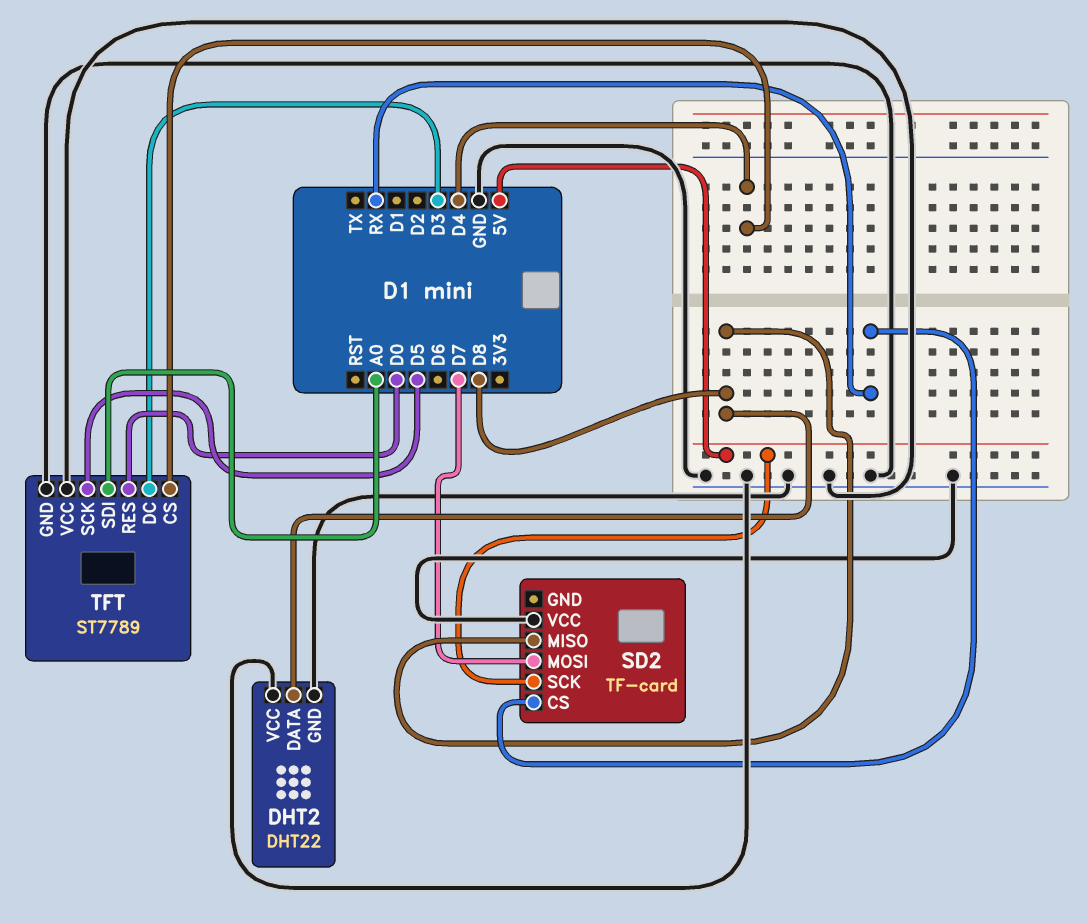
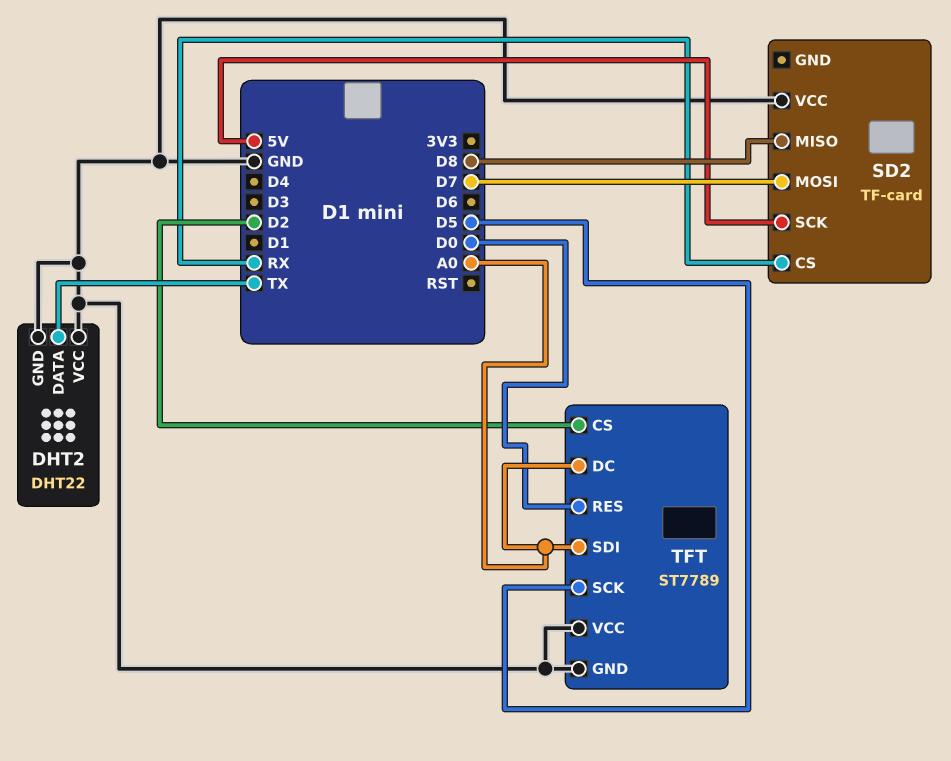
DHT2 pin DATA: D8 -> TX
TFT pin CS: D4 -> D2
TFT pin DC: D3 -> A0

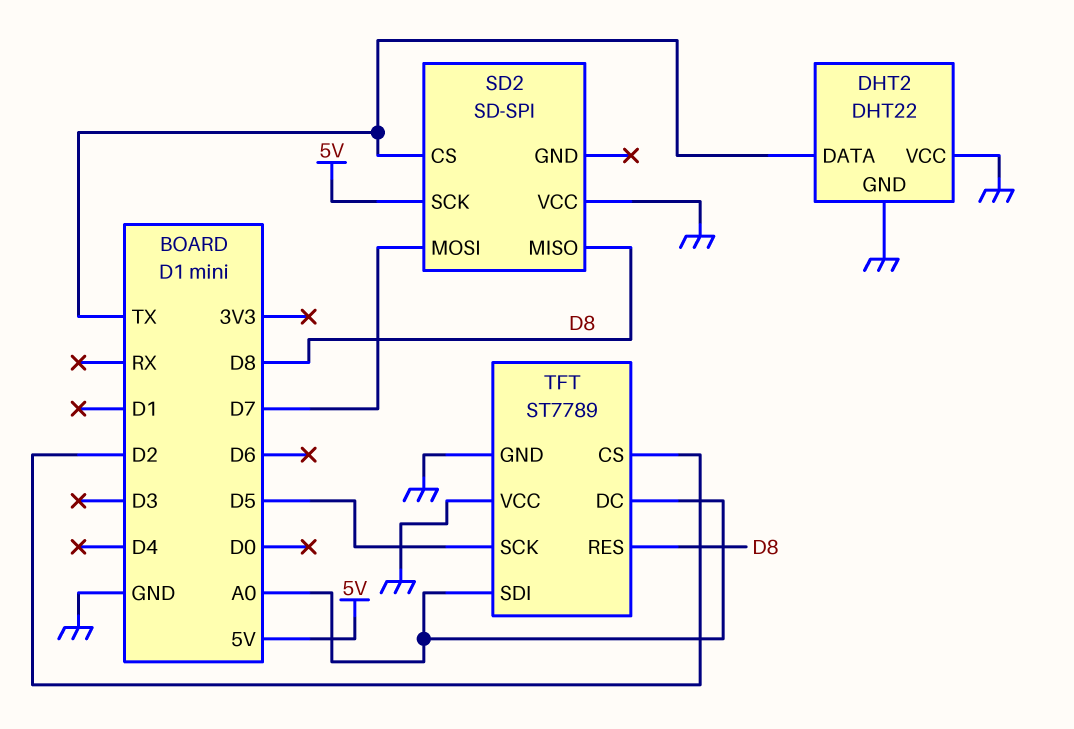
SD2: TF-card -> SD-SPI
SD2 pin CS: RX -> TX
TFT pin RES: D0 -> D8

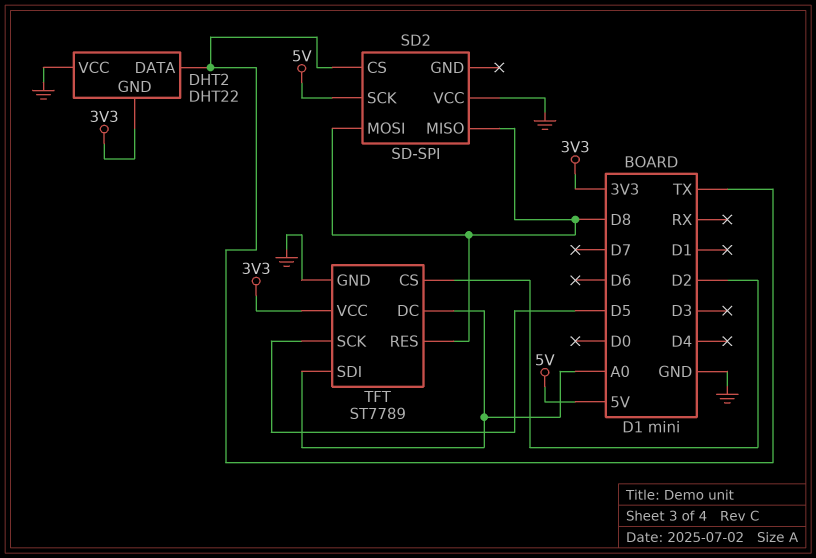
DHT2 pin GND: GND -> 3V3
SD2 pin MOSI: D7 -> D8
TFT pin VCC: GND -> 3V3

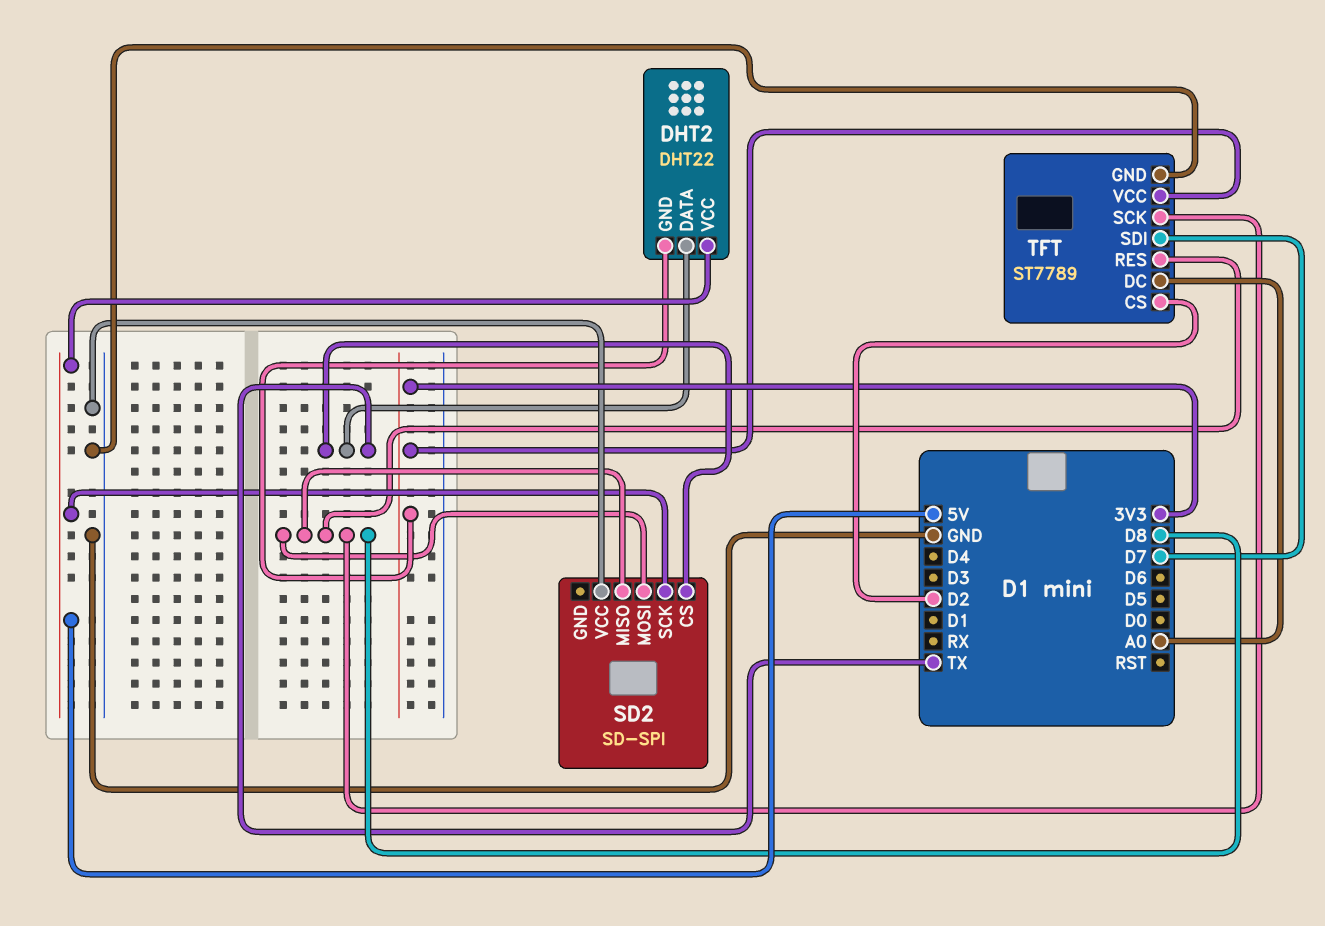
DHT2 pin VCC: GND -> 5V
TFT pin SCK: D5 -> D8
TFT pin SDI: A0 -> D7

